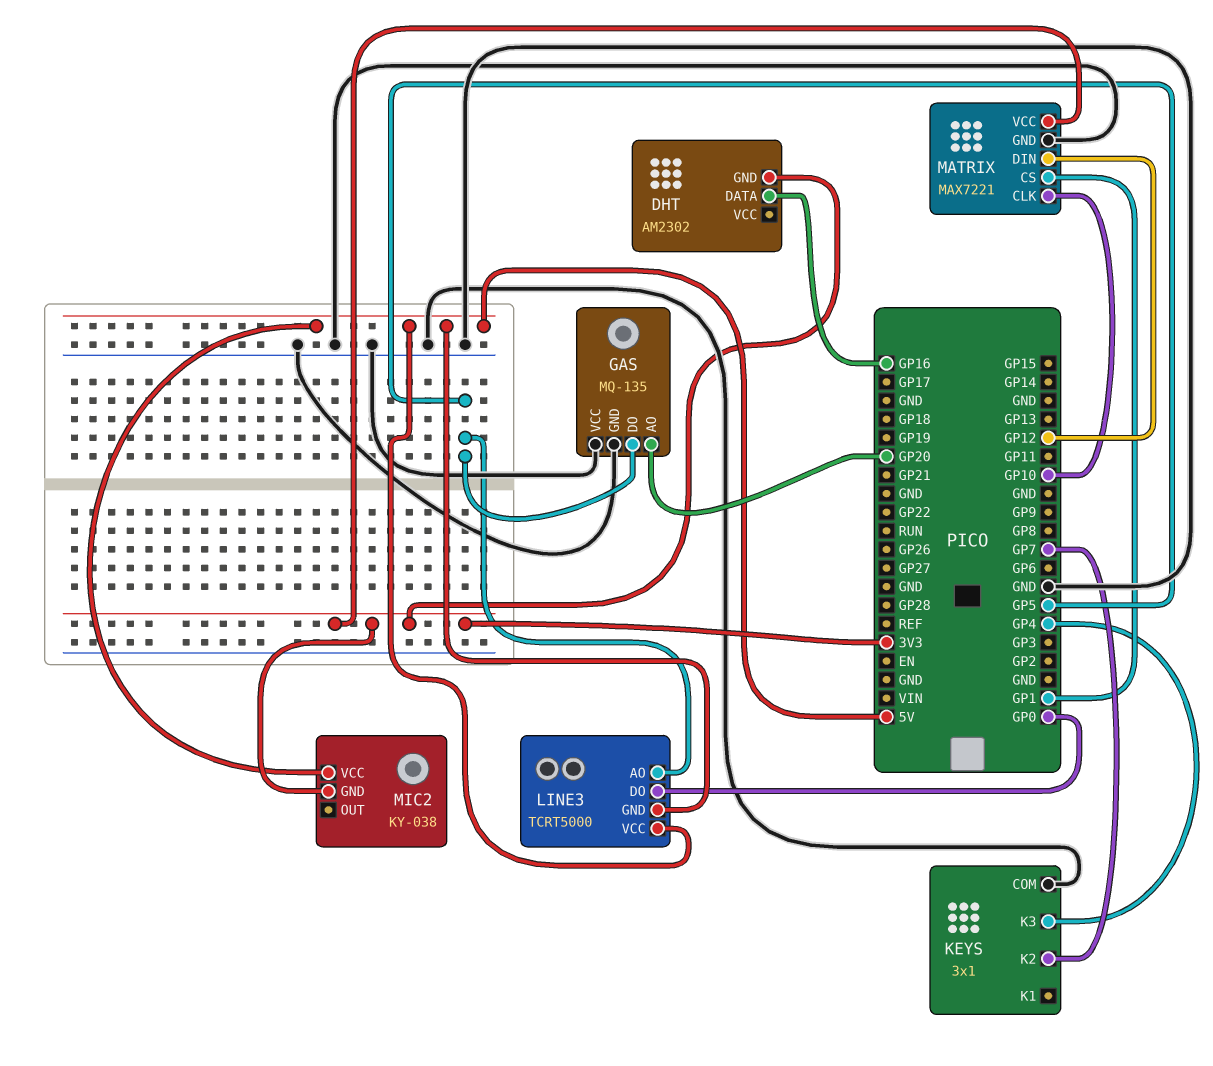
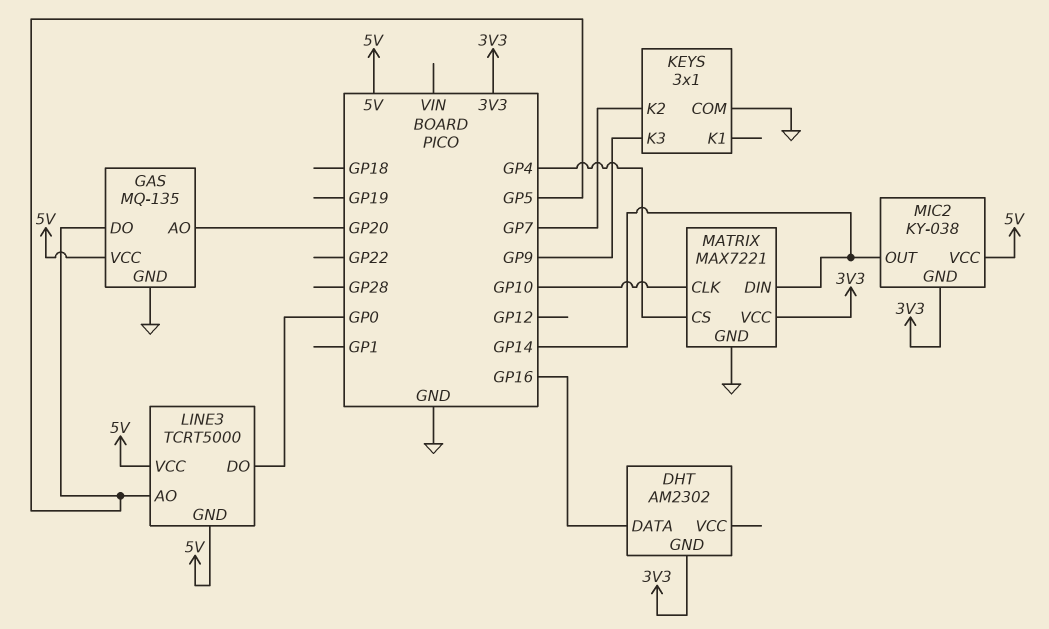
GAS pin VCC: GND -> 5V
KEYS pin K3: GP4 -> GP9
MATRIX pin CS: GP1 -> GP4
MATRIX pin DIN: GP12 -> GP14
MIC2 pin OUT: none -> GP14

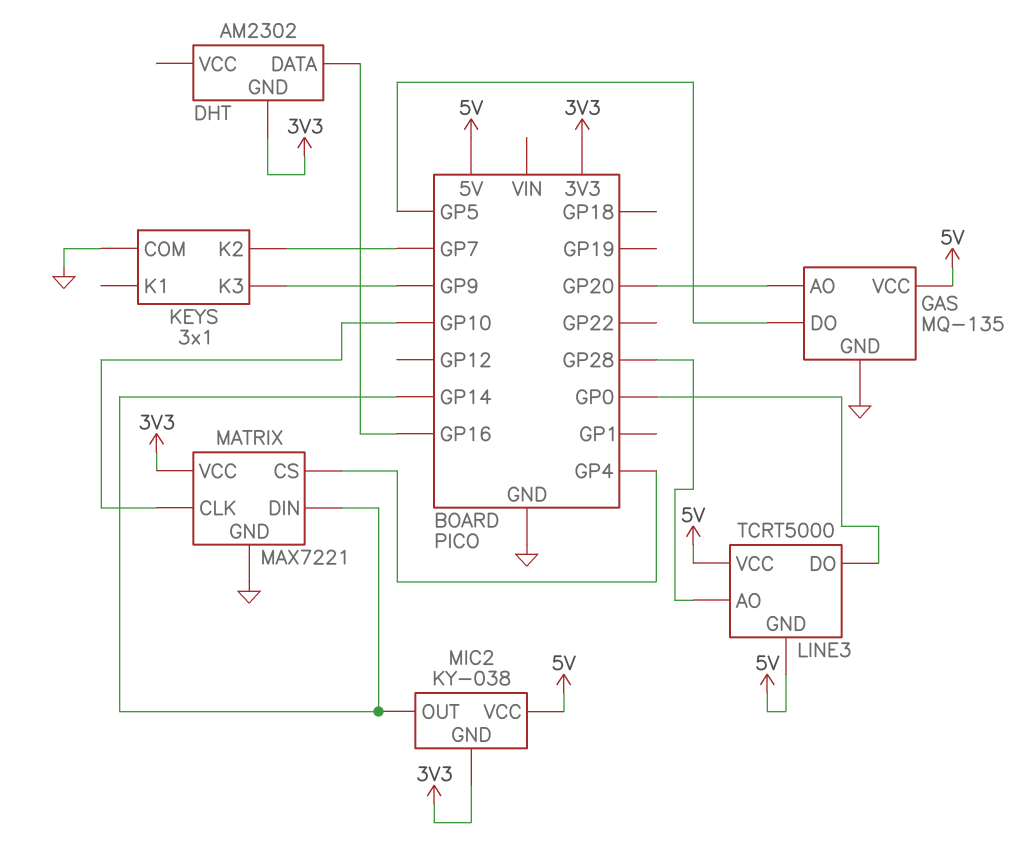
LINE3 pin AO: GP5 -> GP28

